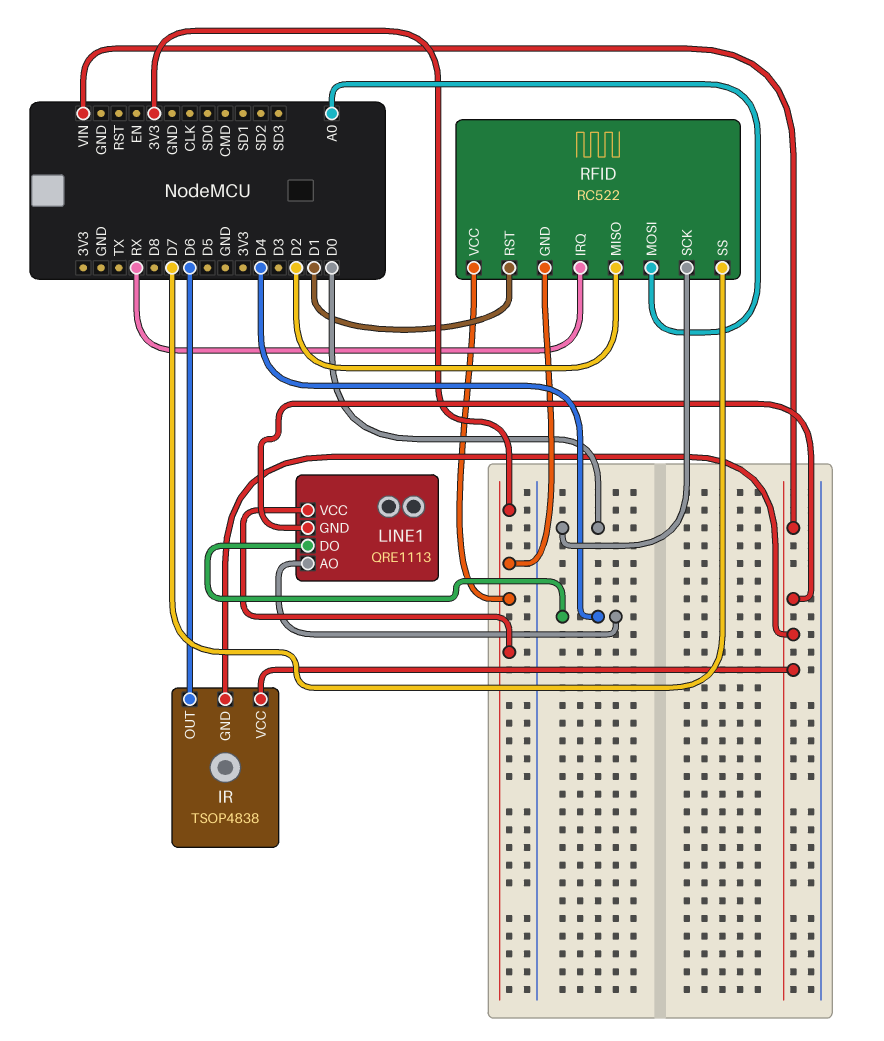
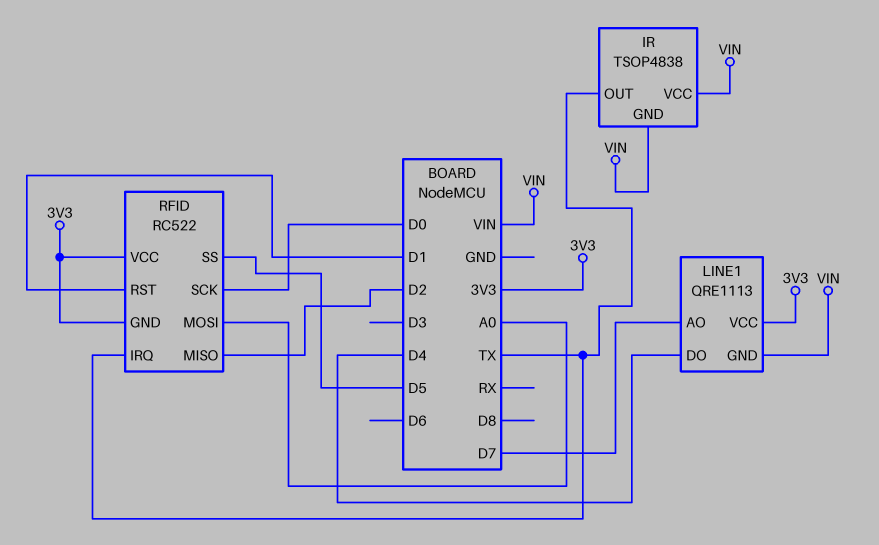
IR pin OUT: D6 -> TX
LINE1 pin AO: D4 -> D7
RFID pin IRQ: RX -> TX
RFID pin SS: D7 -> D5

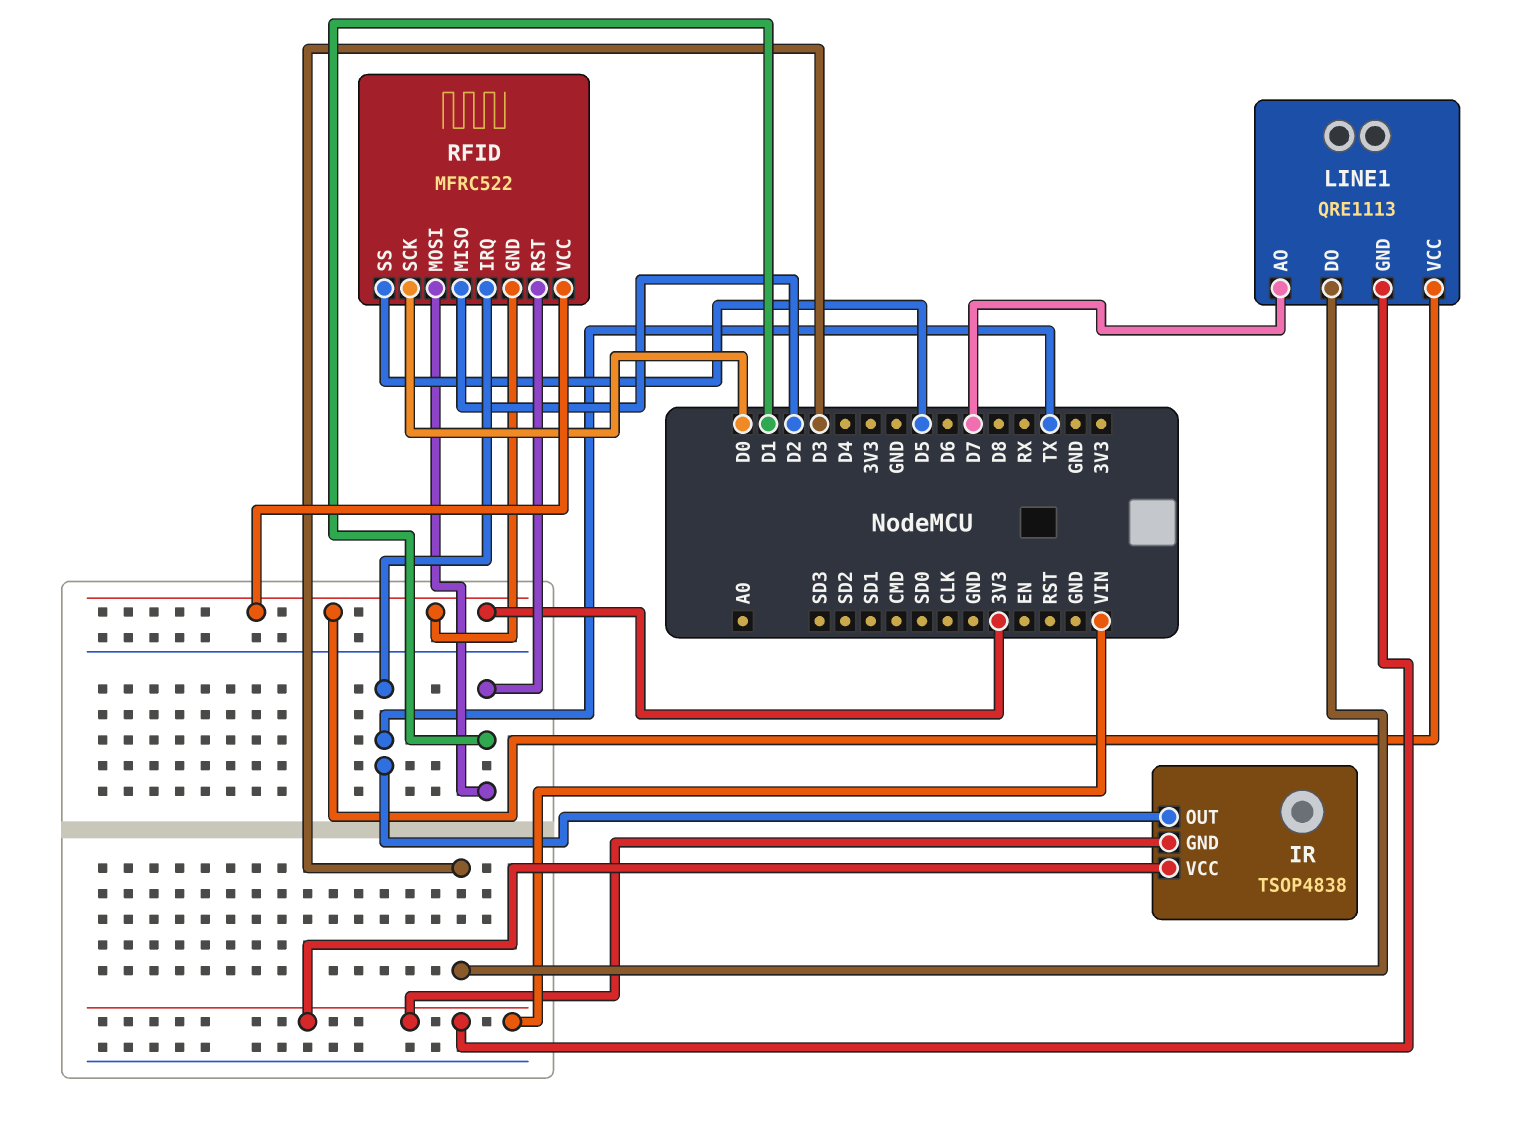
LINE1 pin DO: D4 -> D3
RFID: RC522 -> MFRC522
RFID pin MOSI: A0 -> D1

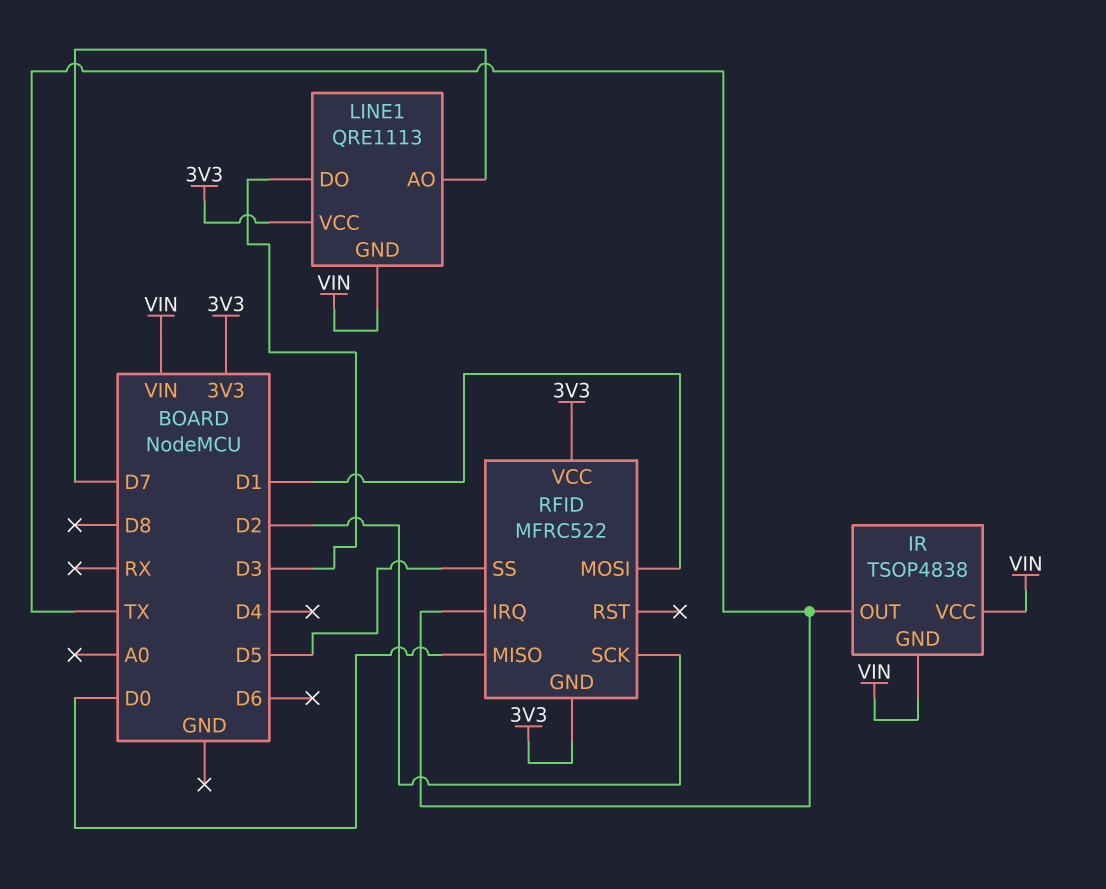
RFID pin MISO: D2 -> D0
RFID pin RST: D1 -> none
RFID pin SCK: D0 -> D2

